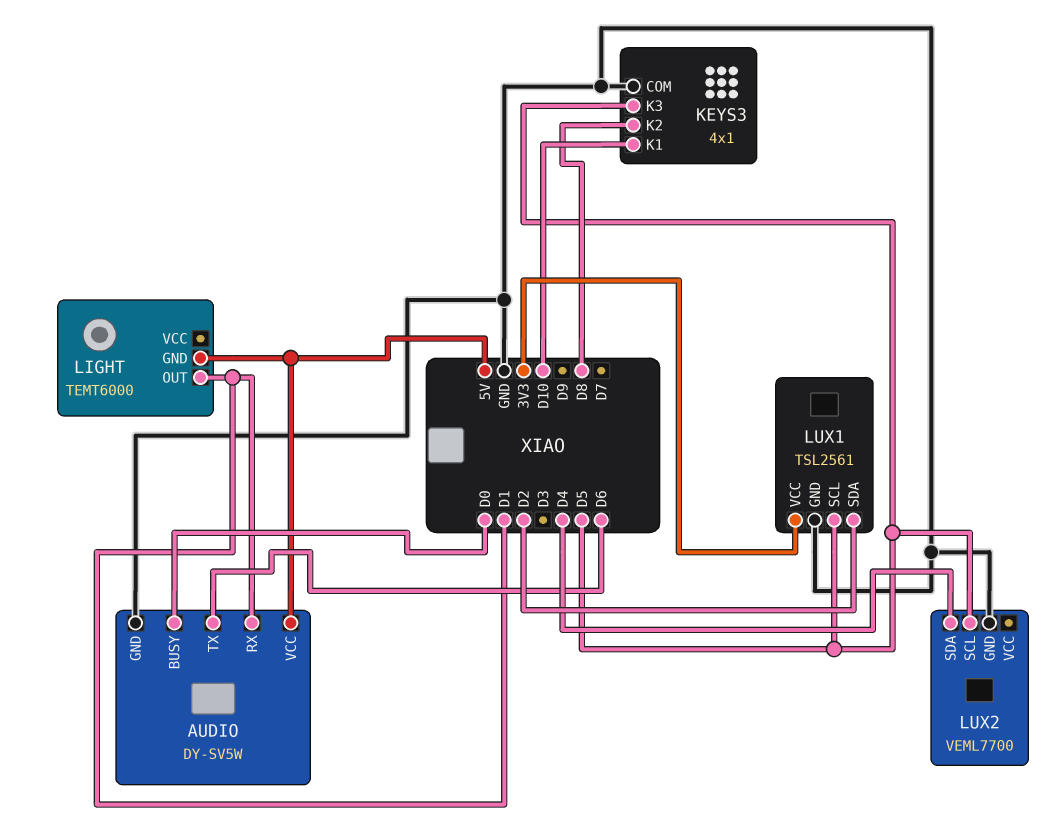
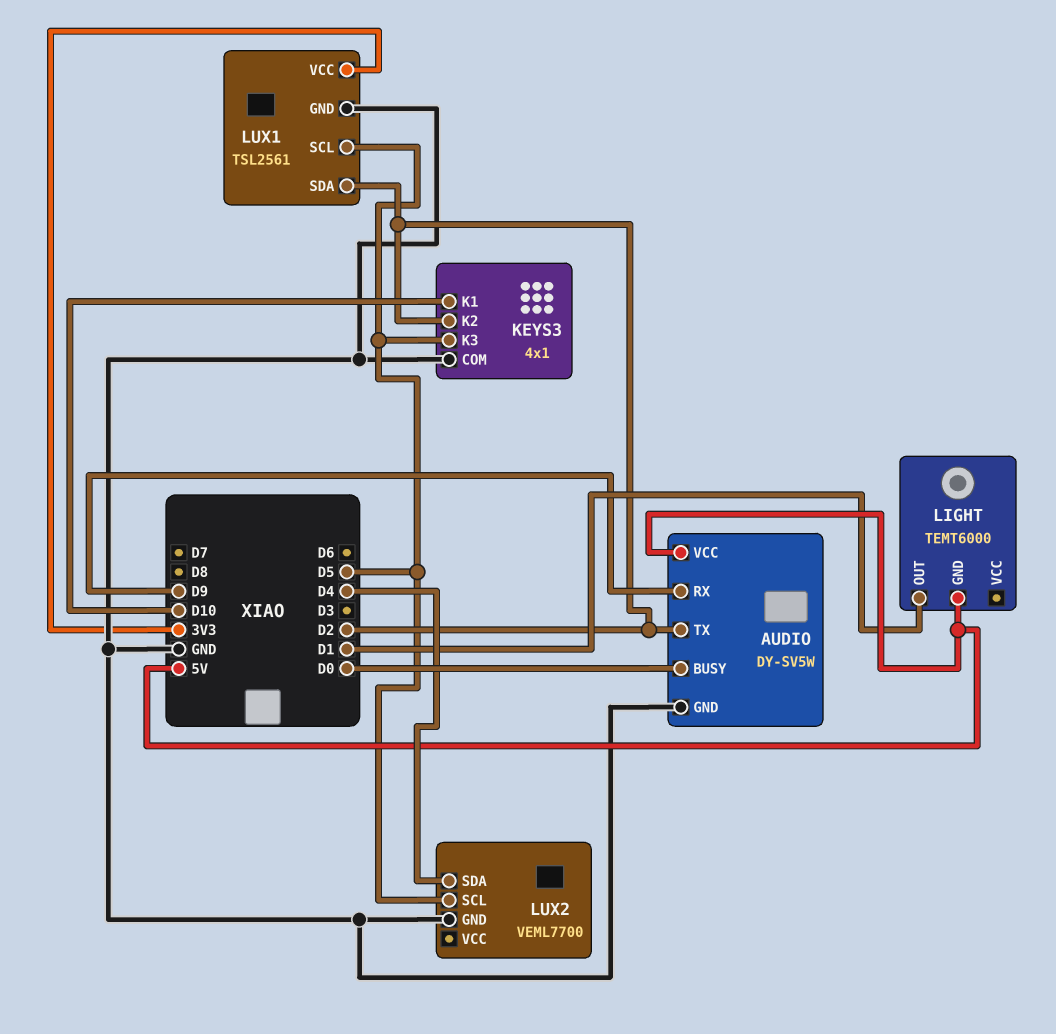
AUDIO pin RX: D1 -> D9
AUDIO pin TX: D6 -> D2
KEYS3 pin K2: D8 -> D2

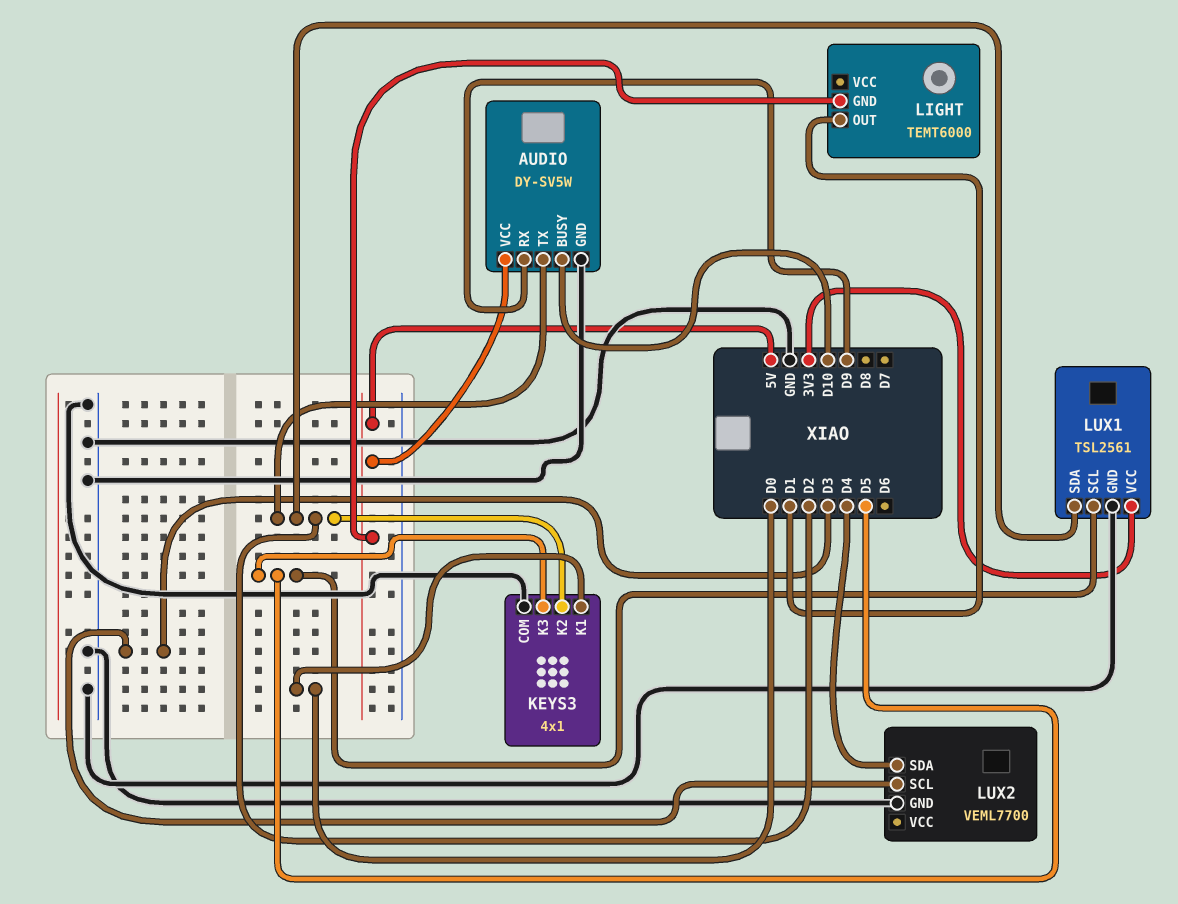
AUDIO pin BUSY: D0 -> D10
KEYS3 pin K1: D10 -> D0
LUX2 pin SCL: D5 -> D3

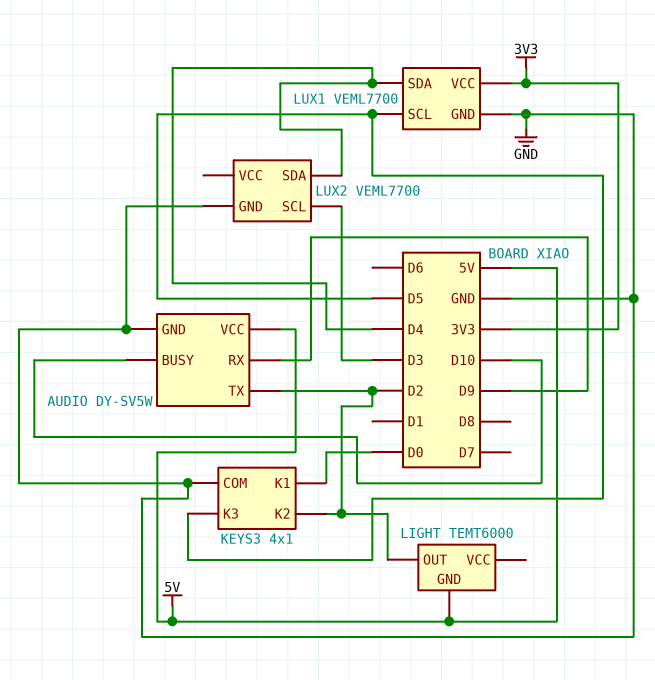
LIGHT pin OUT: D1 -> D2
LUX1: TSL2561 -> VEML7700
LUX1 pin SDA: D2 -> D4

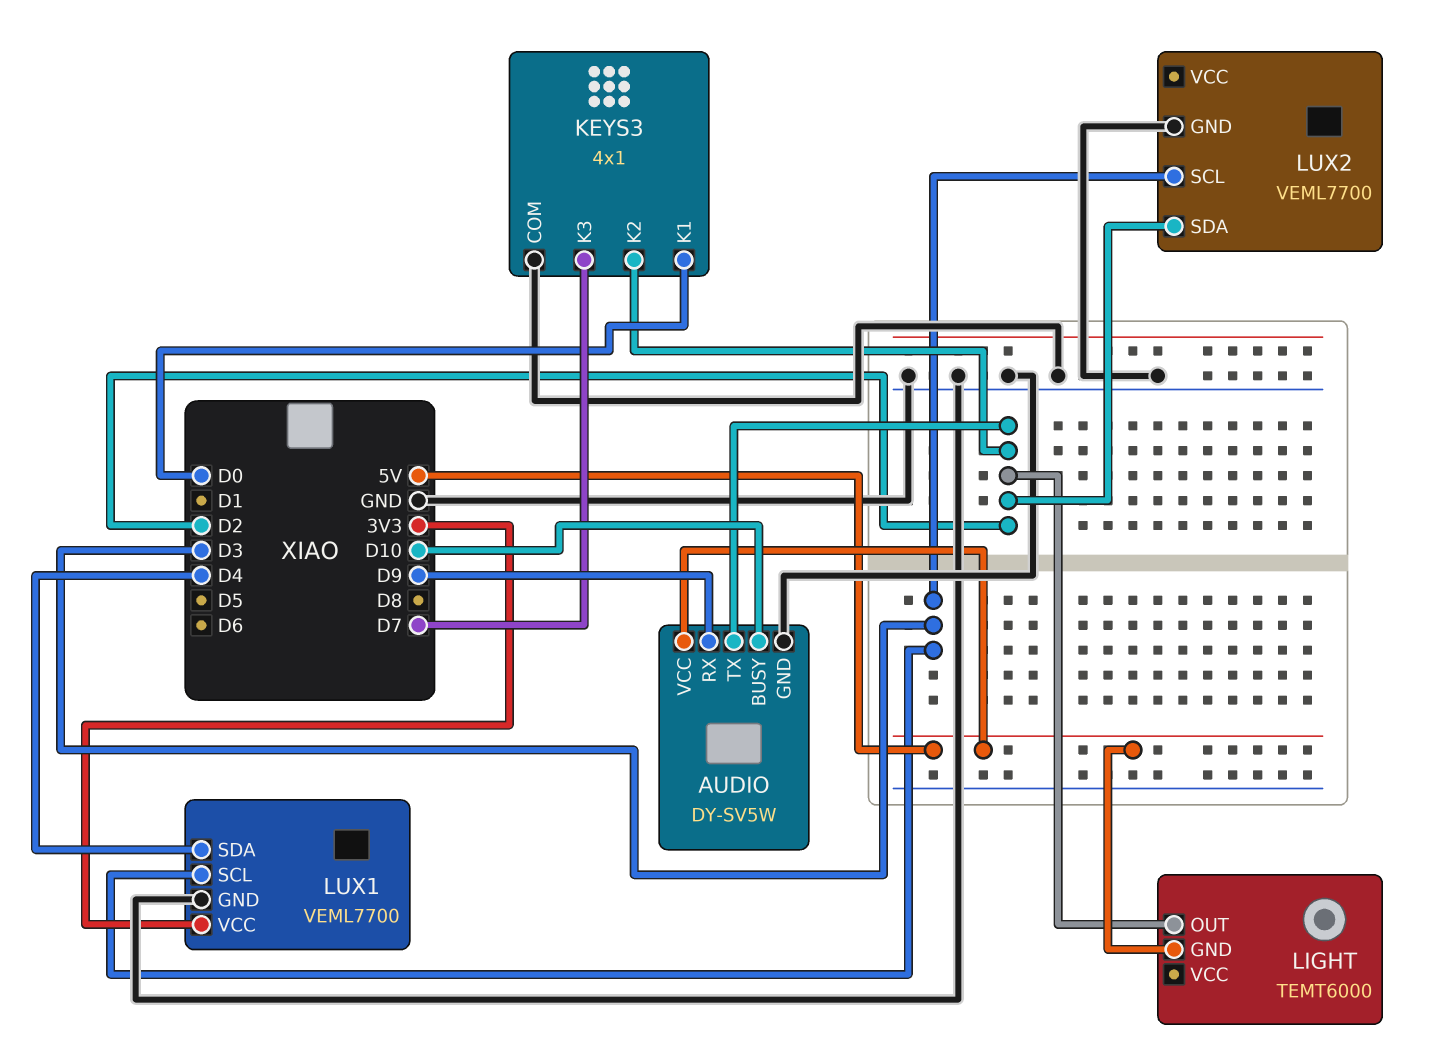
KEYS3 pin K3: D5 -> D7
LUX1 pin SCL: D5 -> D3
LUX2 pin SDA: D4 -> D2

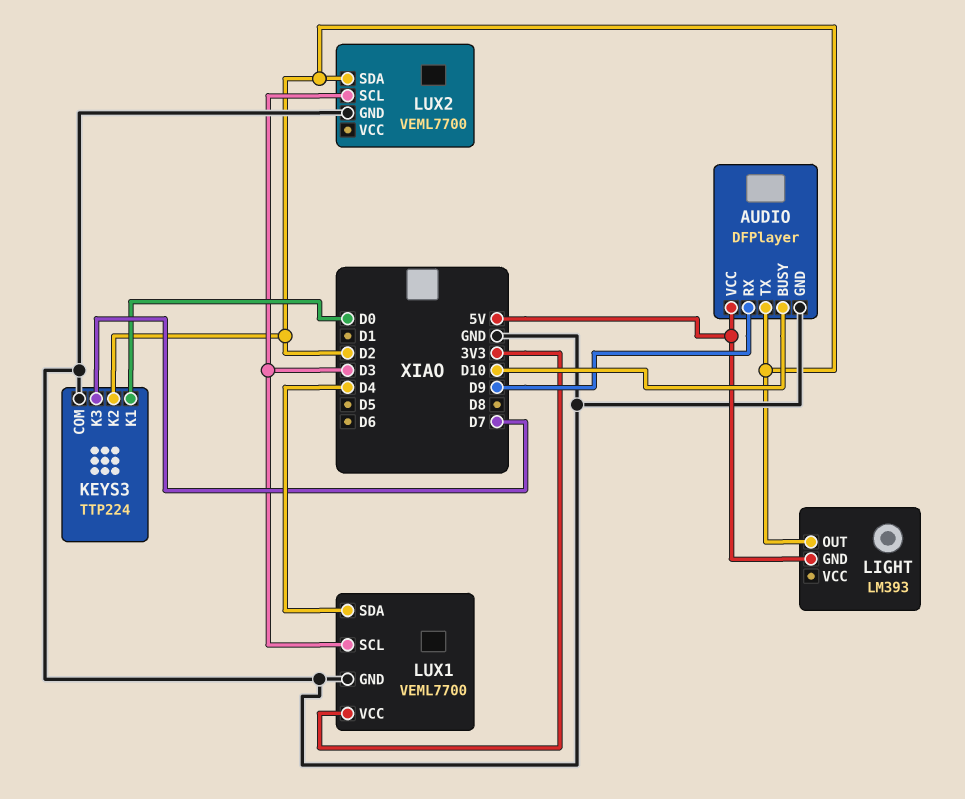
AUDIO: DY-SV5W -> DFPlayer
KEYS3: 4x1 -> TTP224
LIGHT: TEMT6000 -> LM393

